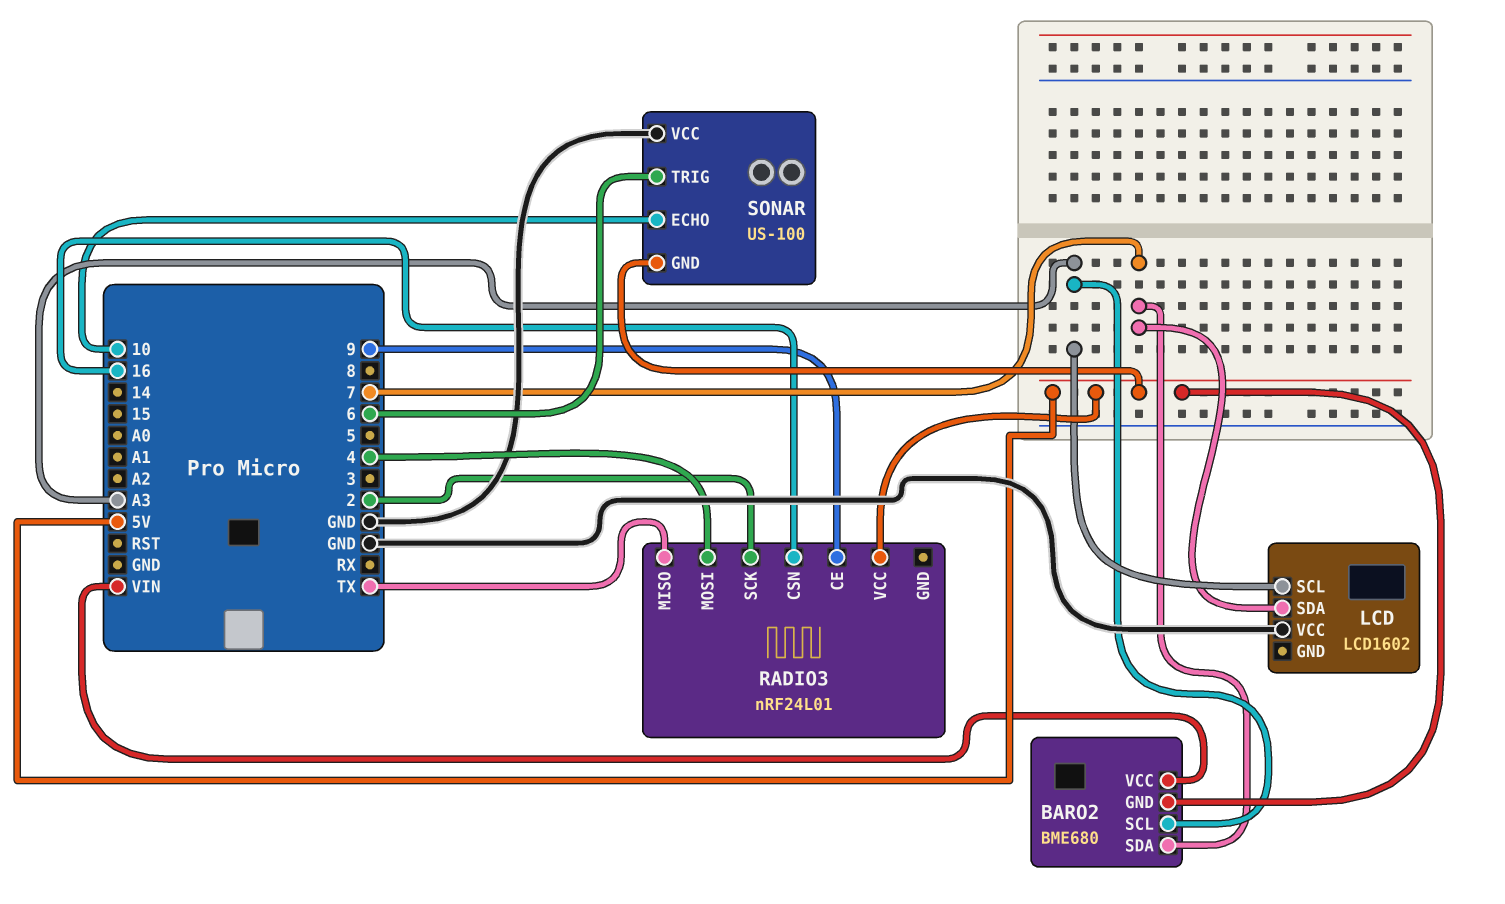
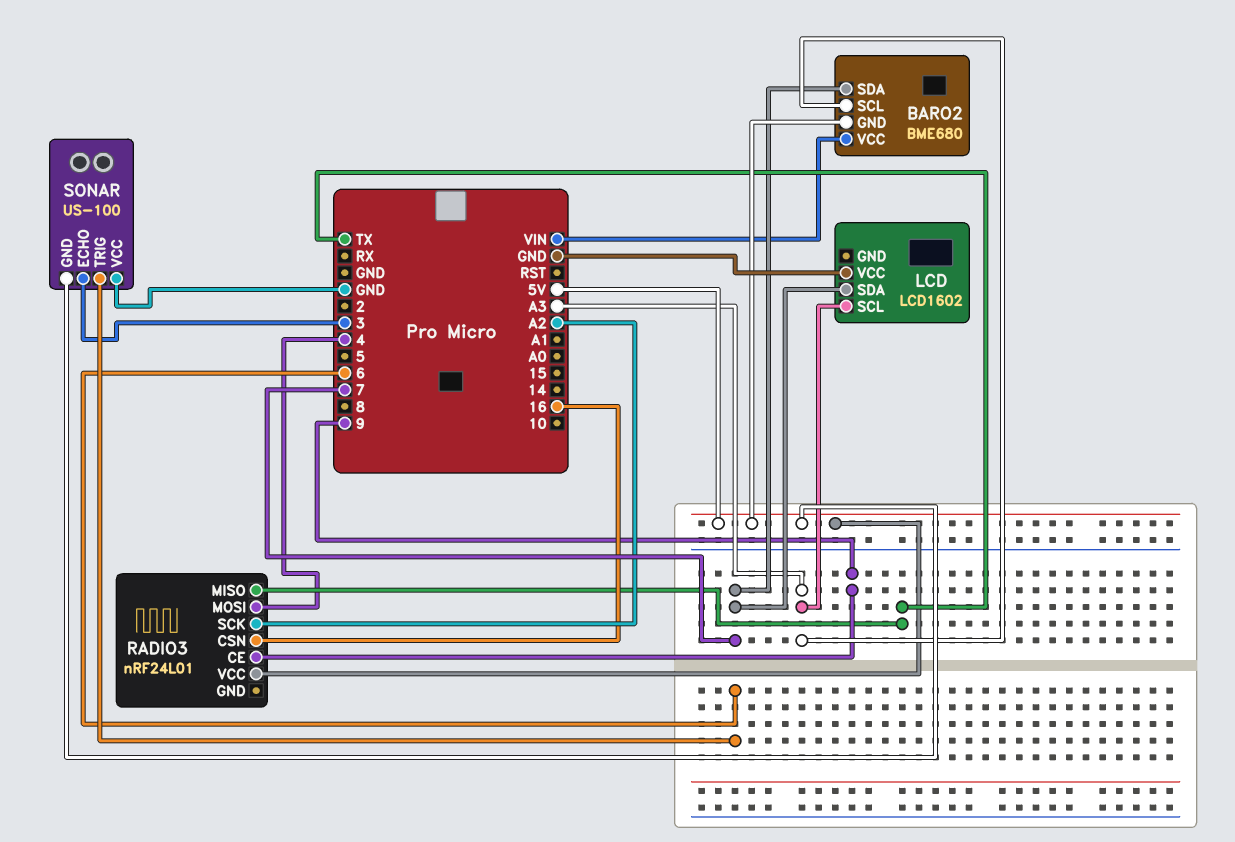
RADIO3 pin SCK: 2 -> A2
SONAR pin ECHO: 10 -> 3

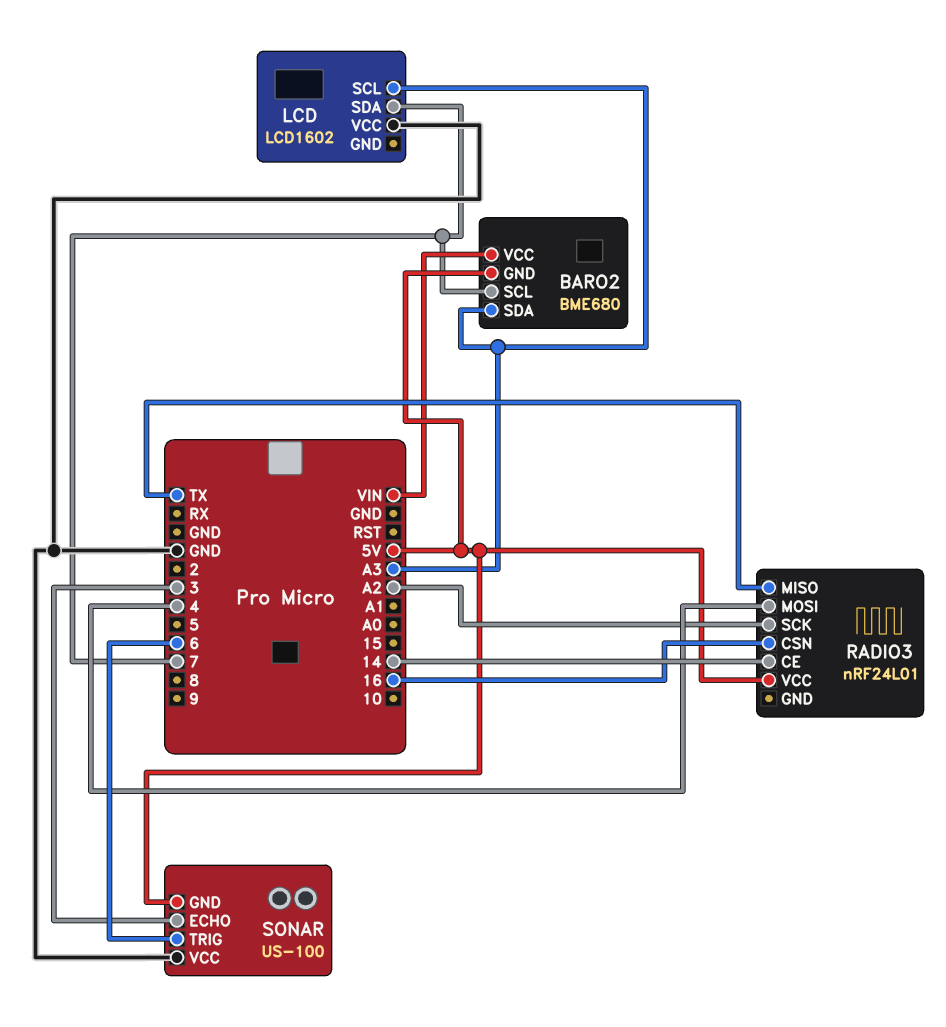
BARO2 pin SCL: A3 -> 7
BARO2 pin SDA: 7 -> A3
RADIO3 pin CE: 9 -> 14

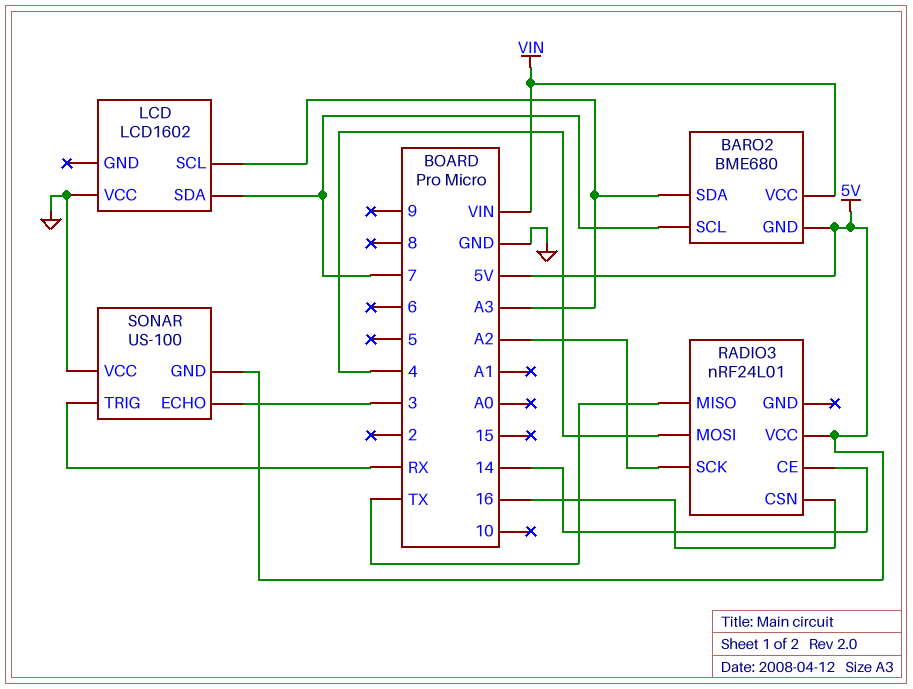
SONAR pin TRIG: 6 -> RX

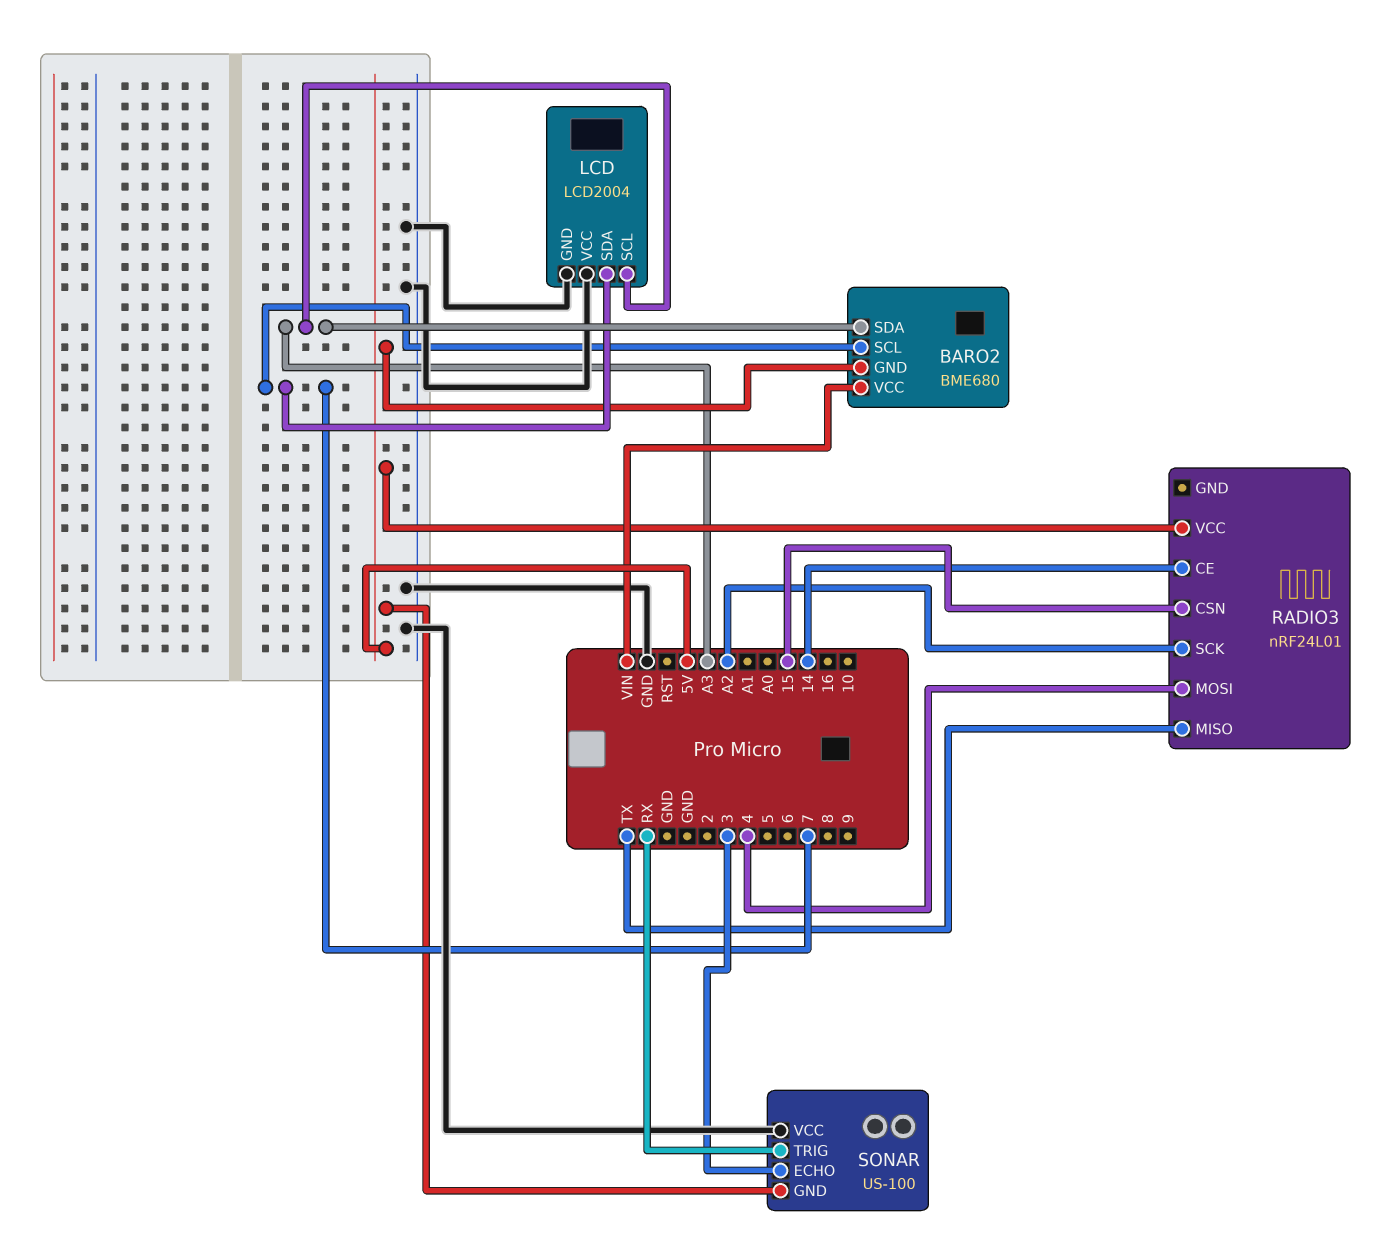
LCD: LCD1602 -> LCD2004
LCD pin GND: none -> GND
RADIO3 pin CSN: 16 -> 15

